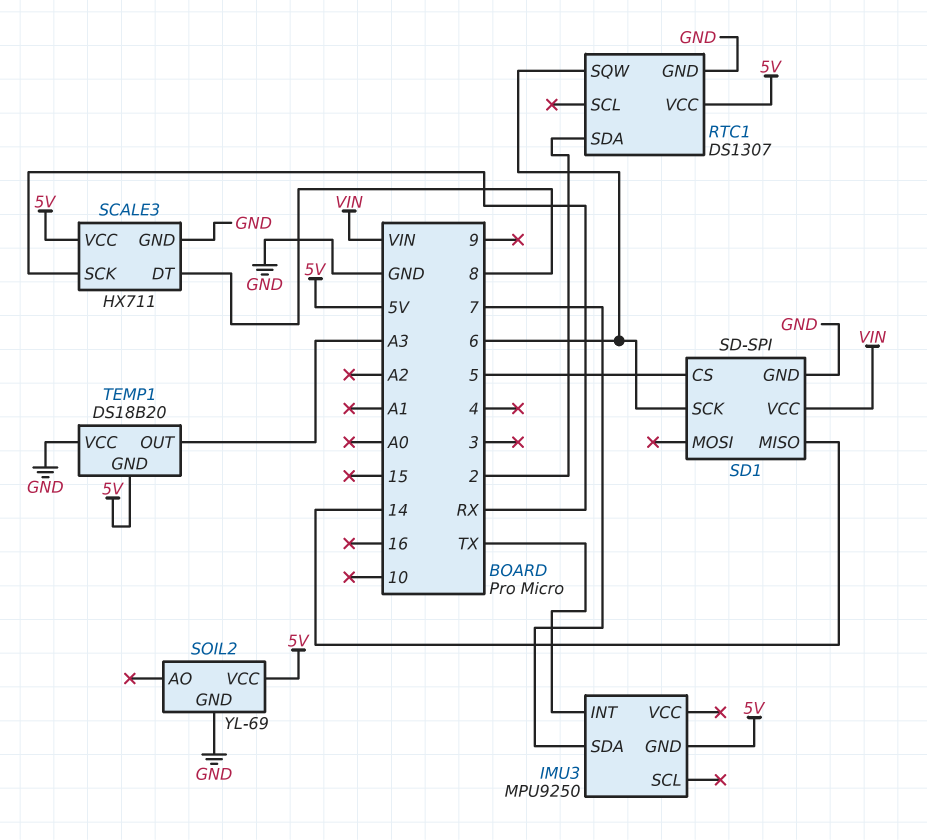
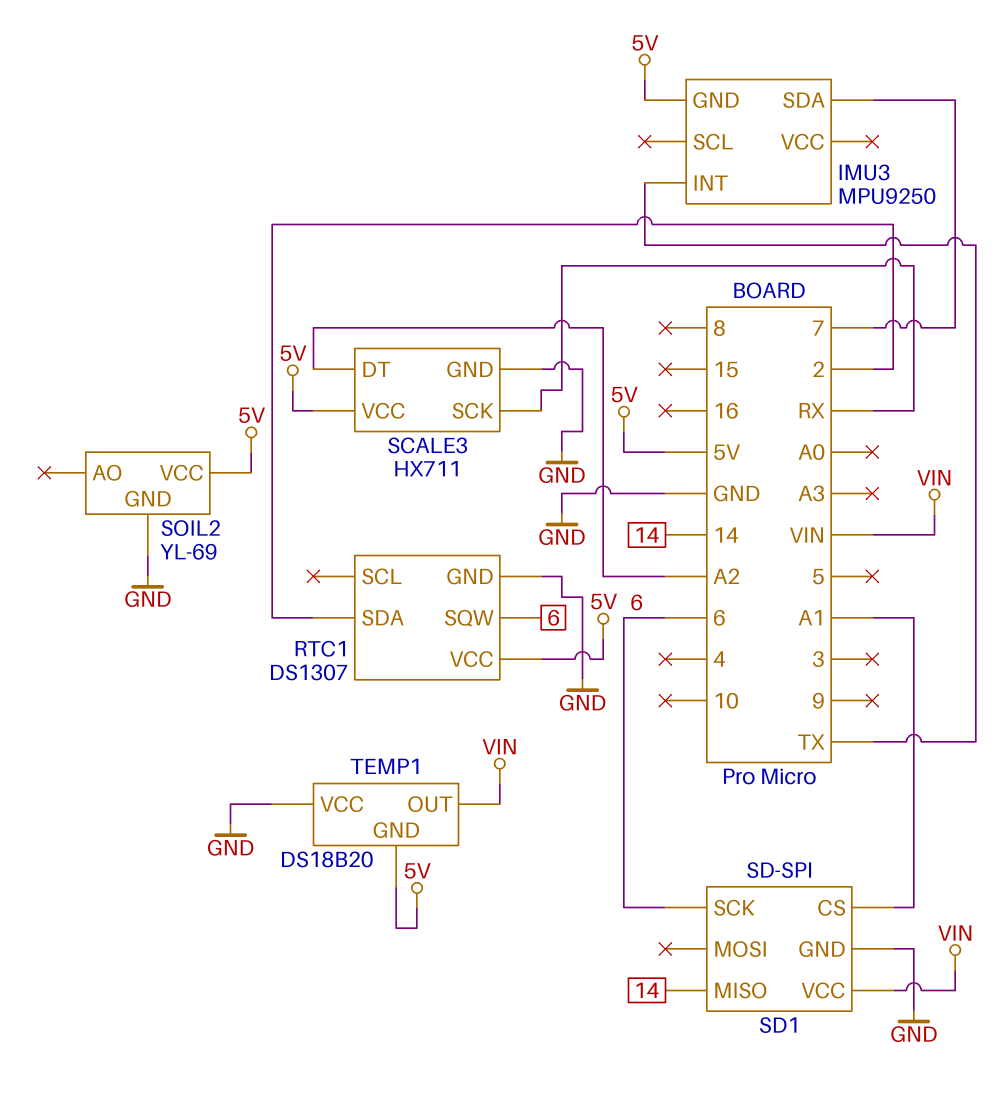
SCALE3 pin DT: 8 -> A2
SD1 pin CS: 5 -> A1
TEMP1 pin OUT: A3 -> VIN

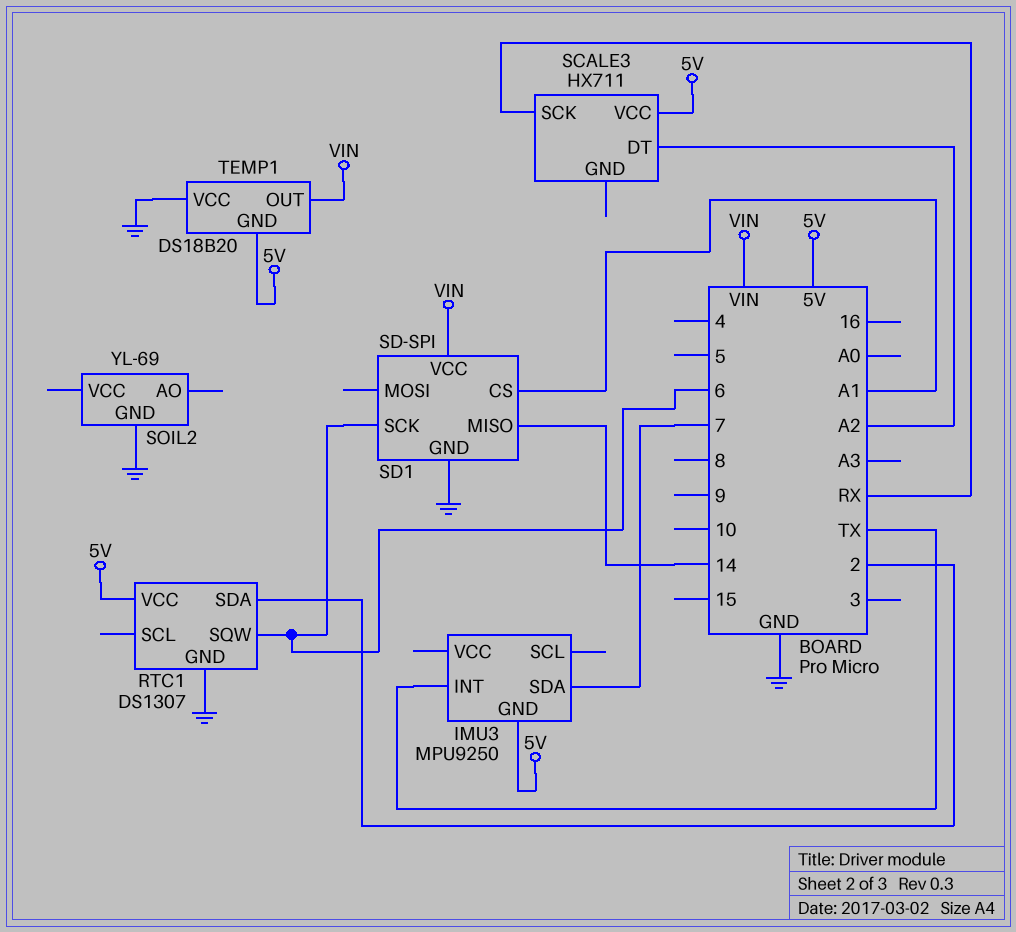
SCALE3 pin GND: GND -> none
SOIL2 pin VCC: 5V -> none

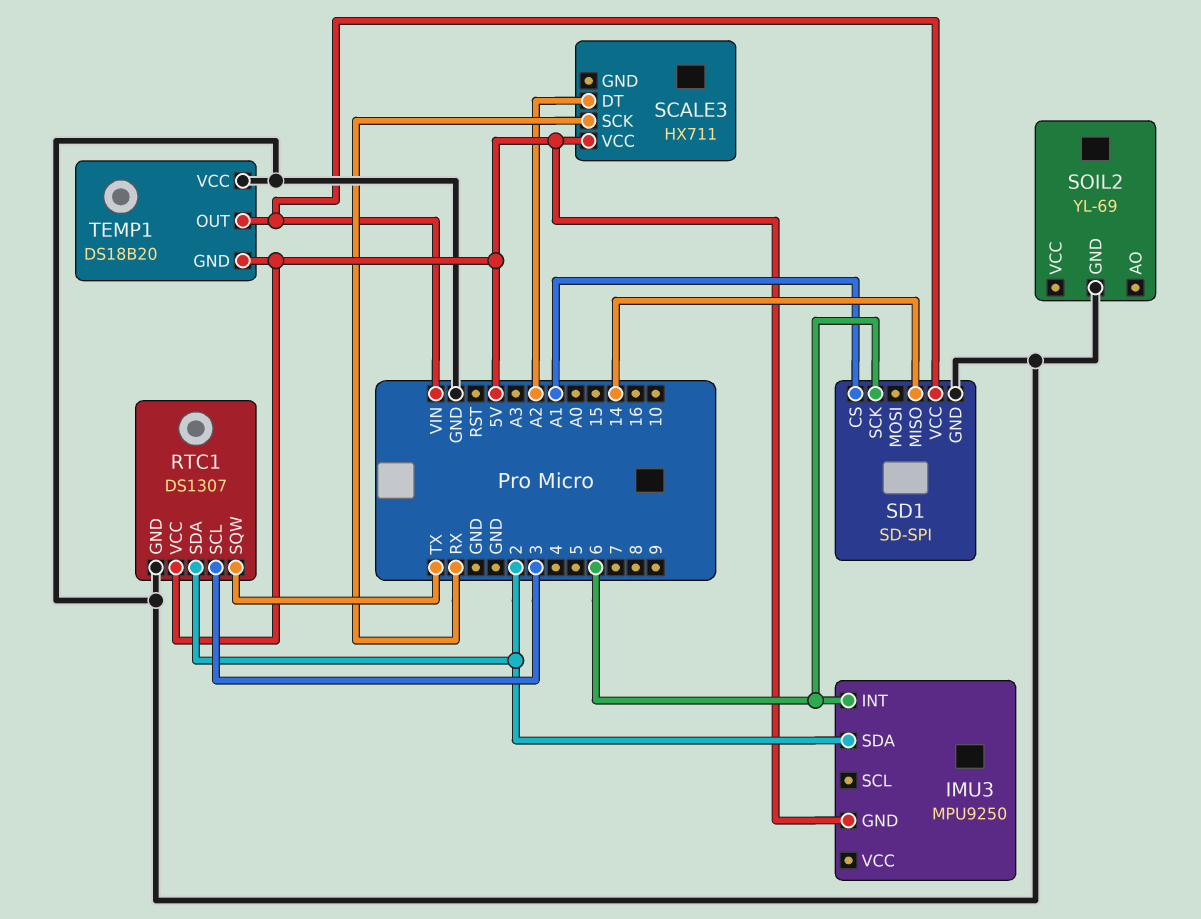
IMU3 pin INT: TX -> 6
IMU3 pin SDA: 7 -> 2
RTC1 pin SCL: none -> 3
RTC1 pin SQW: 6 -> TX

